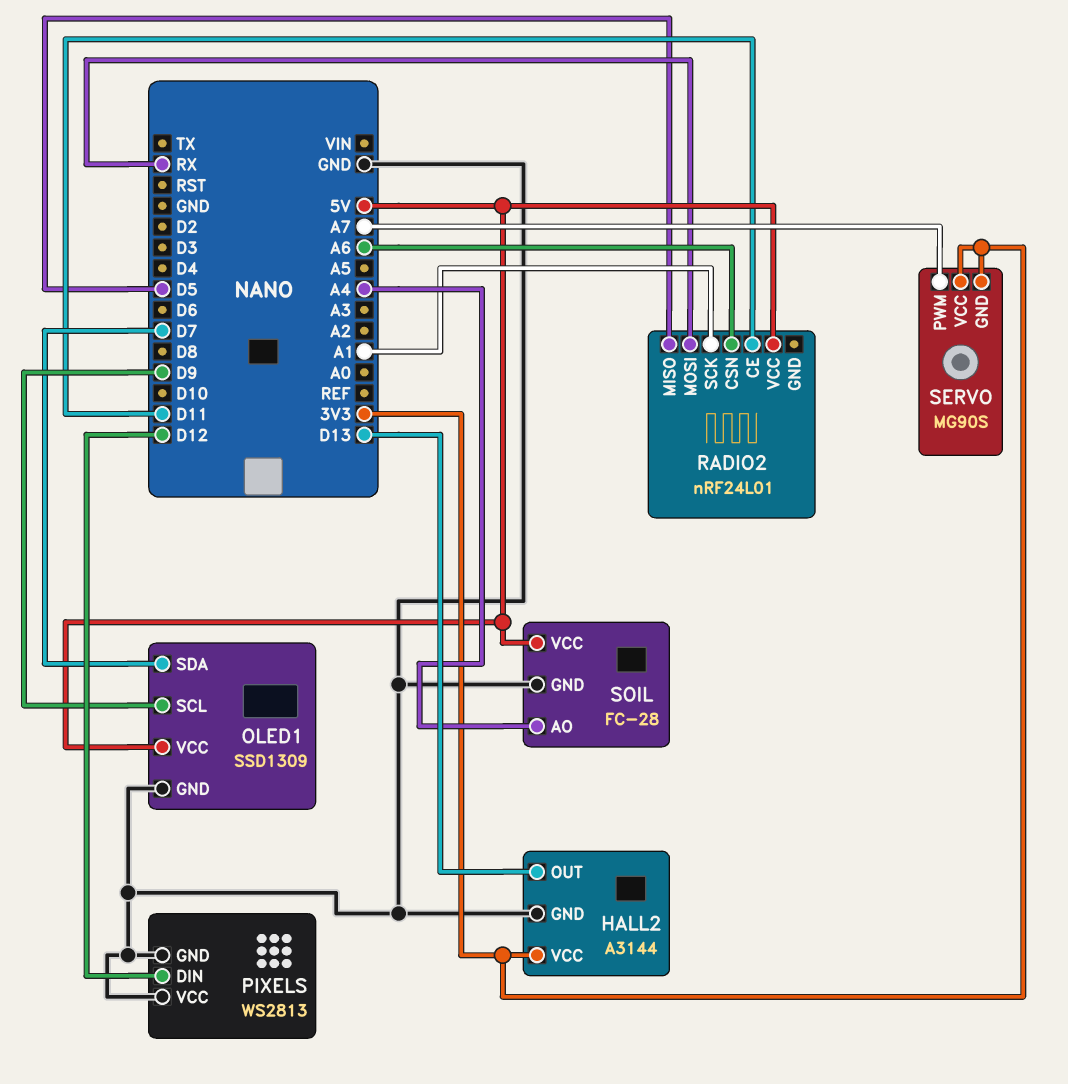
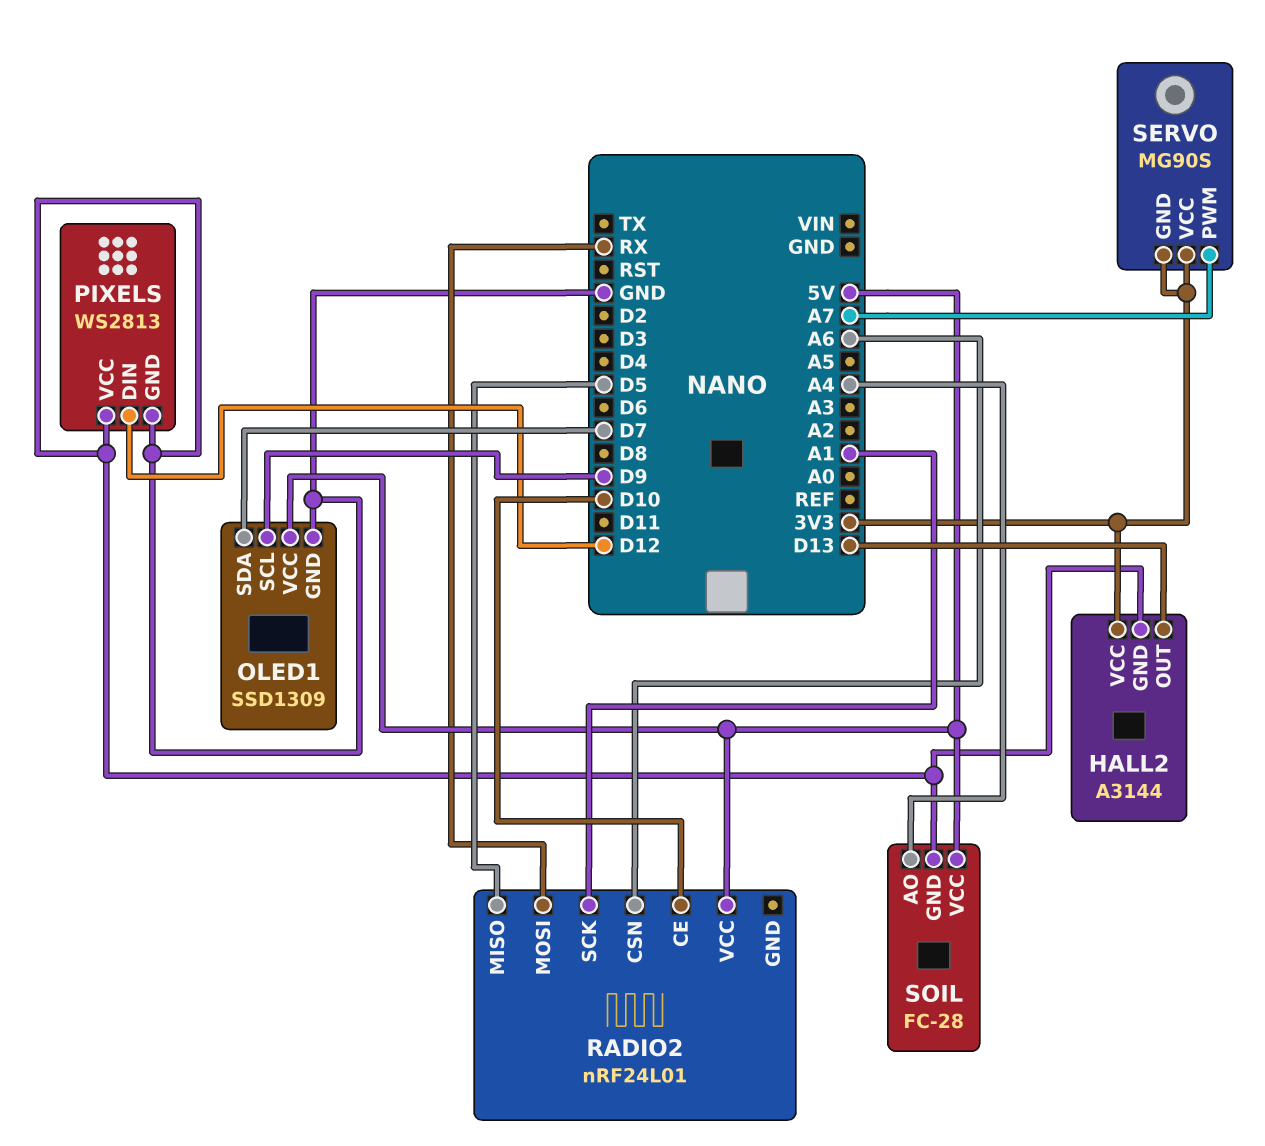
RADIO2 pin CE: D11 -> D10

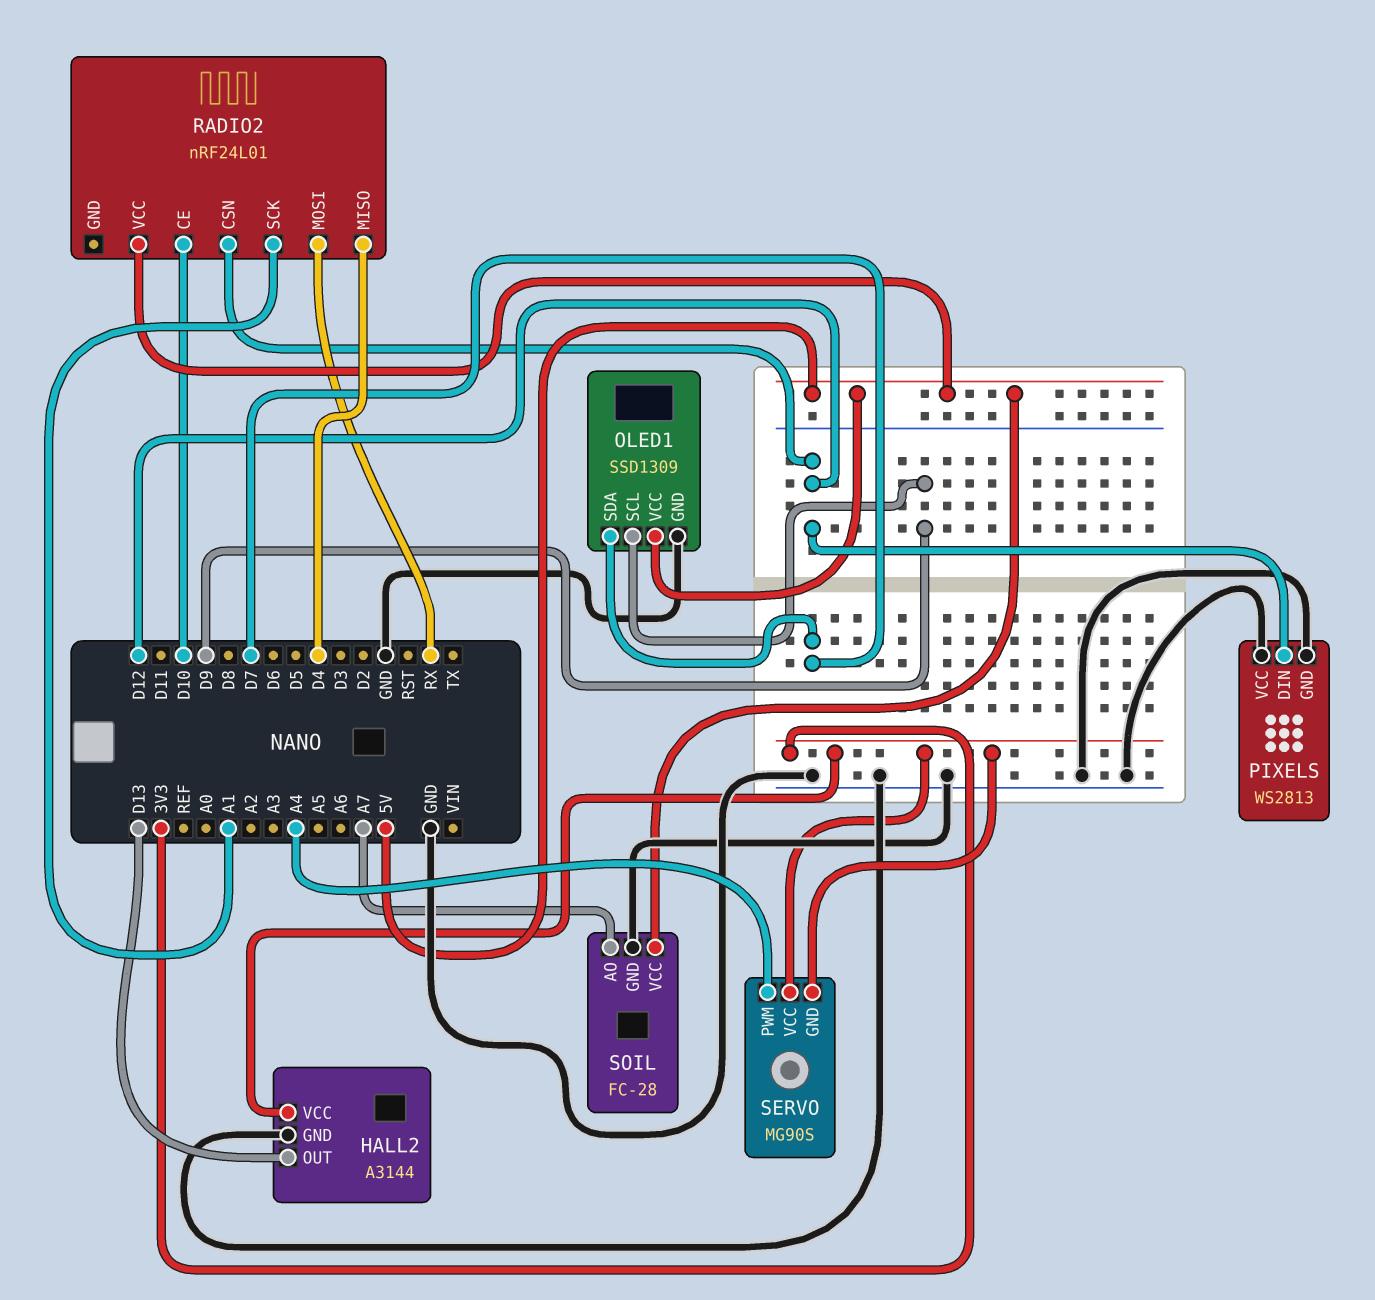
RADIO2 pin CSN: A6 -> D12
RADIO2 pin MISO: D5 -> D4
SERVO pin PWM: A7 -> A4
SOIL pin AO: A4 -> A7

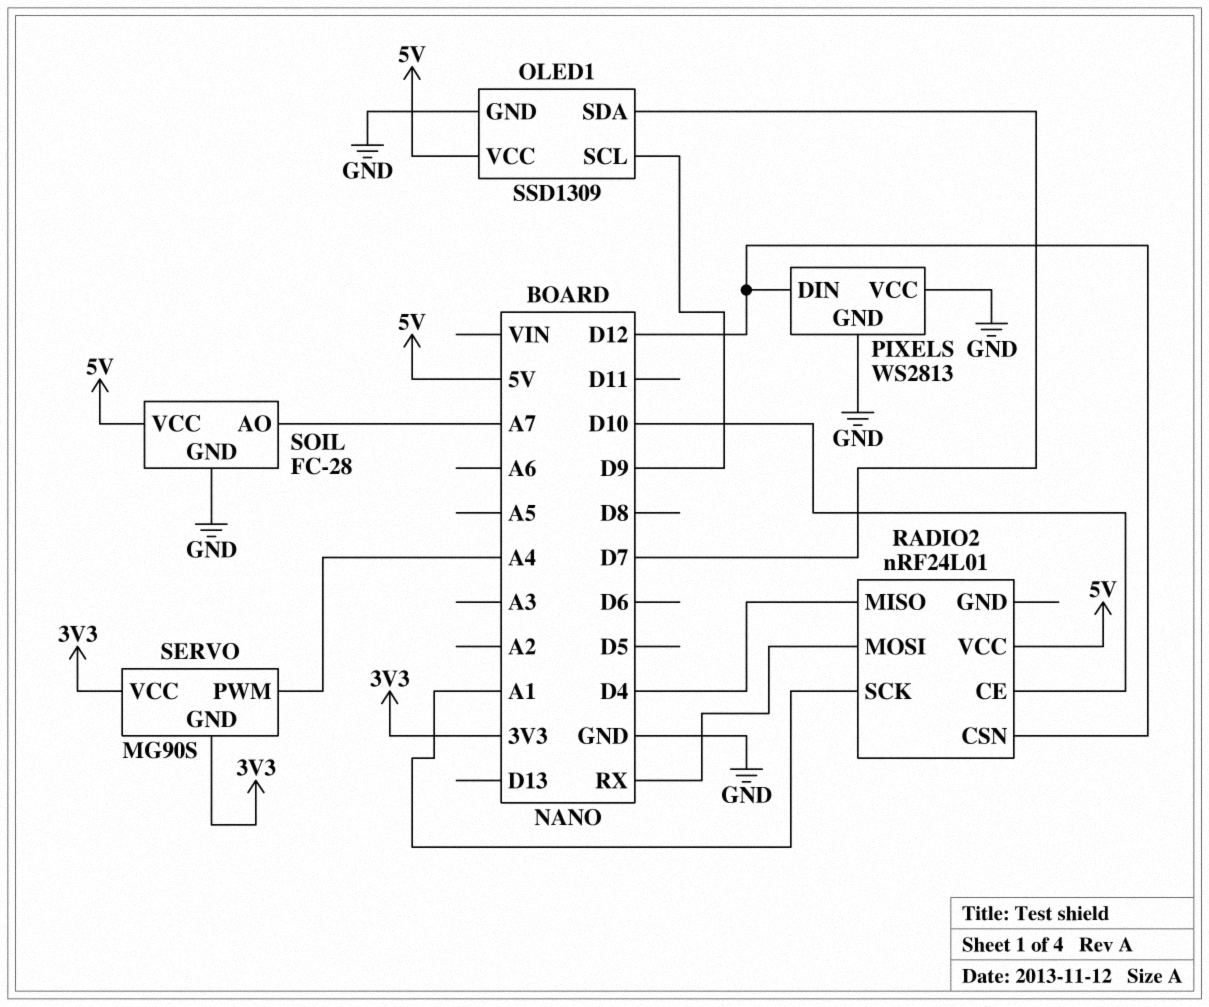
HALL2: A3144 -> none
HALL2 pin GND: GND -> none
HALL2 pin OUT: D13 -> none
HALL2 pin VCC: 3V3 -> none

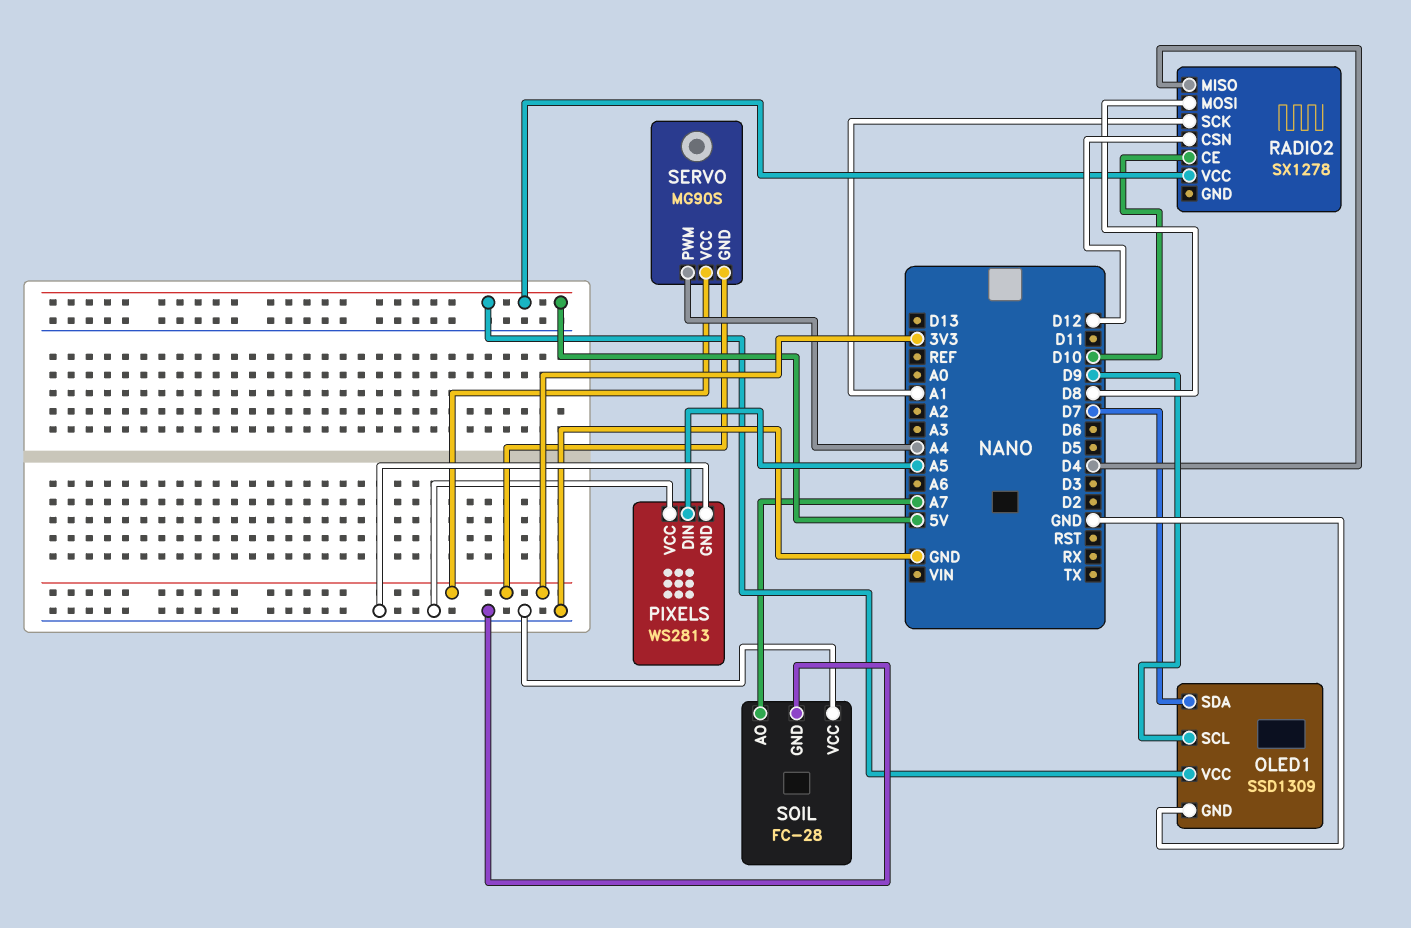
PIXELS pin DIN: D12 -> A5
RADIO2: nRF24L01 -> SX1278
RADIO2 pin MOSI: RX -> D8
SOIL pin VCC: 5V -> GND

